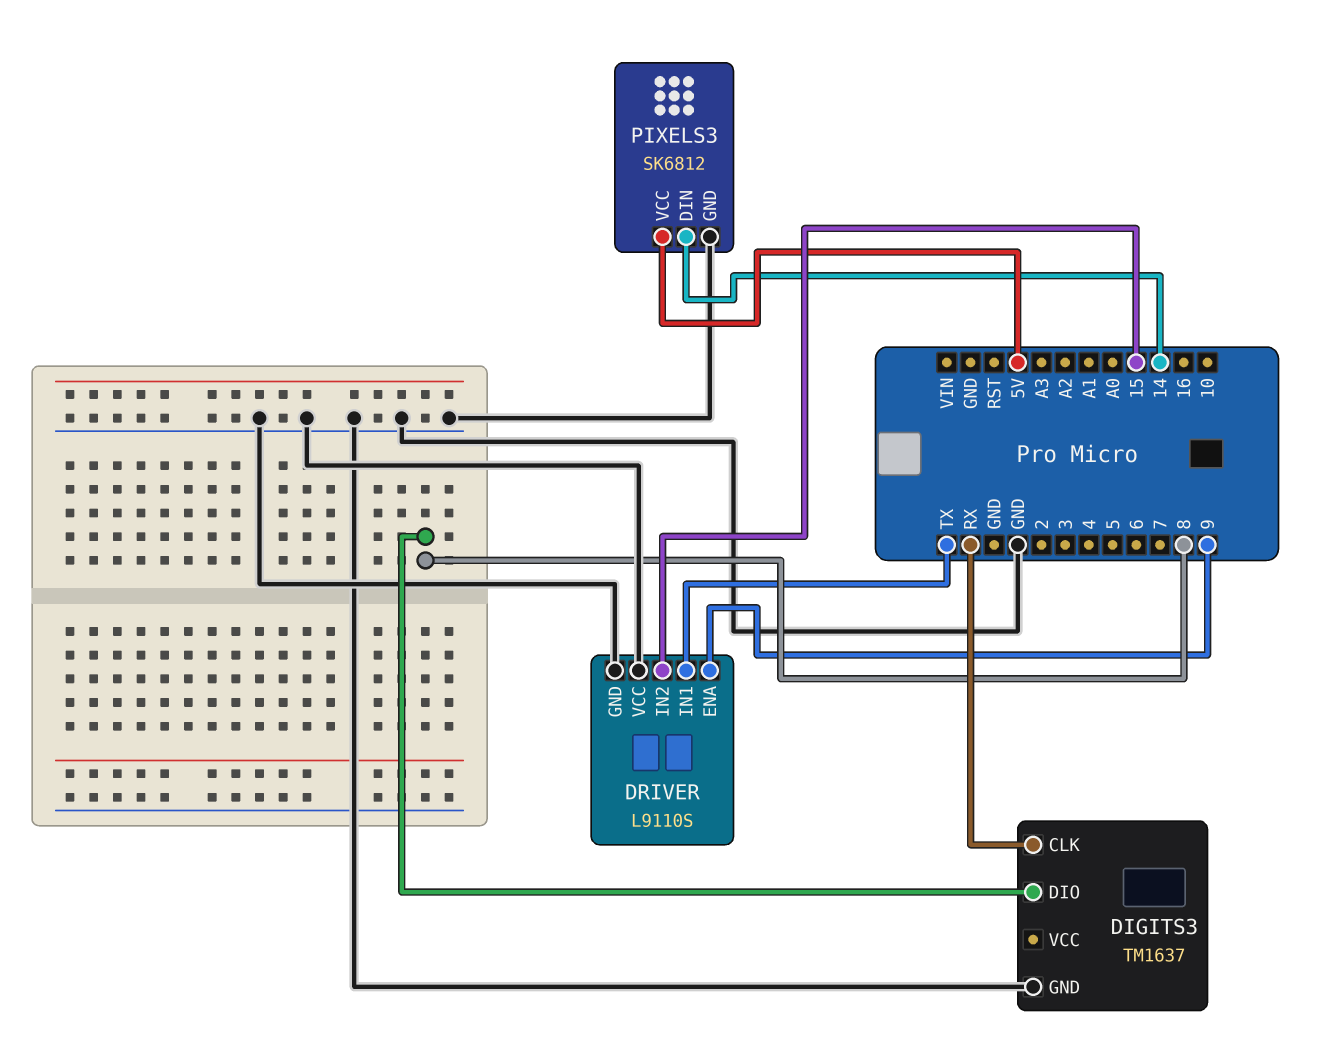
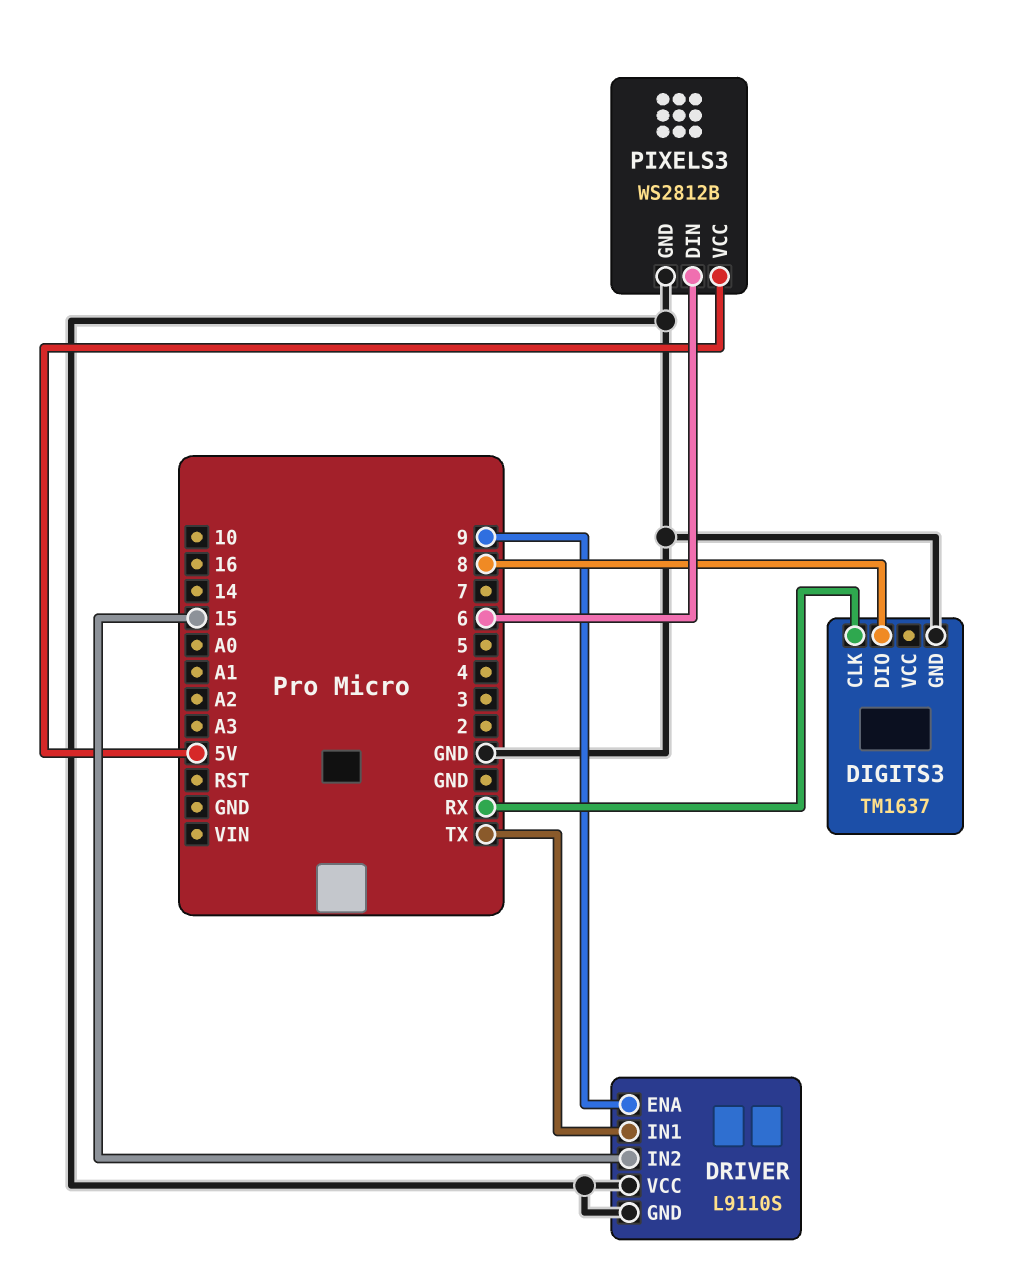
PIXELS3: SK6812 -> WS2812B
PIXELS3 pin DIN: 14 -> 6

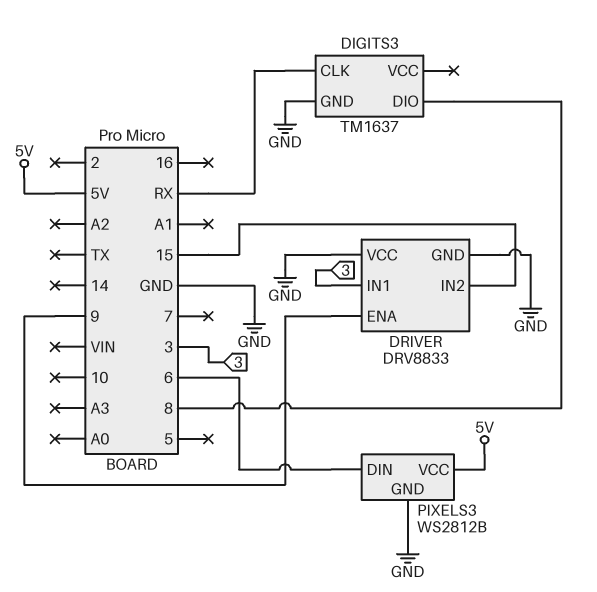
DRIVER: L9110S -> DRV8833
DRIVER pin IN1: TX -> 3

